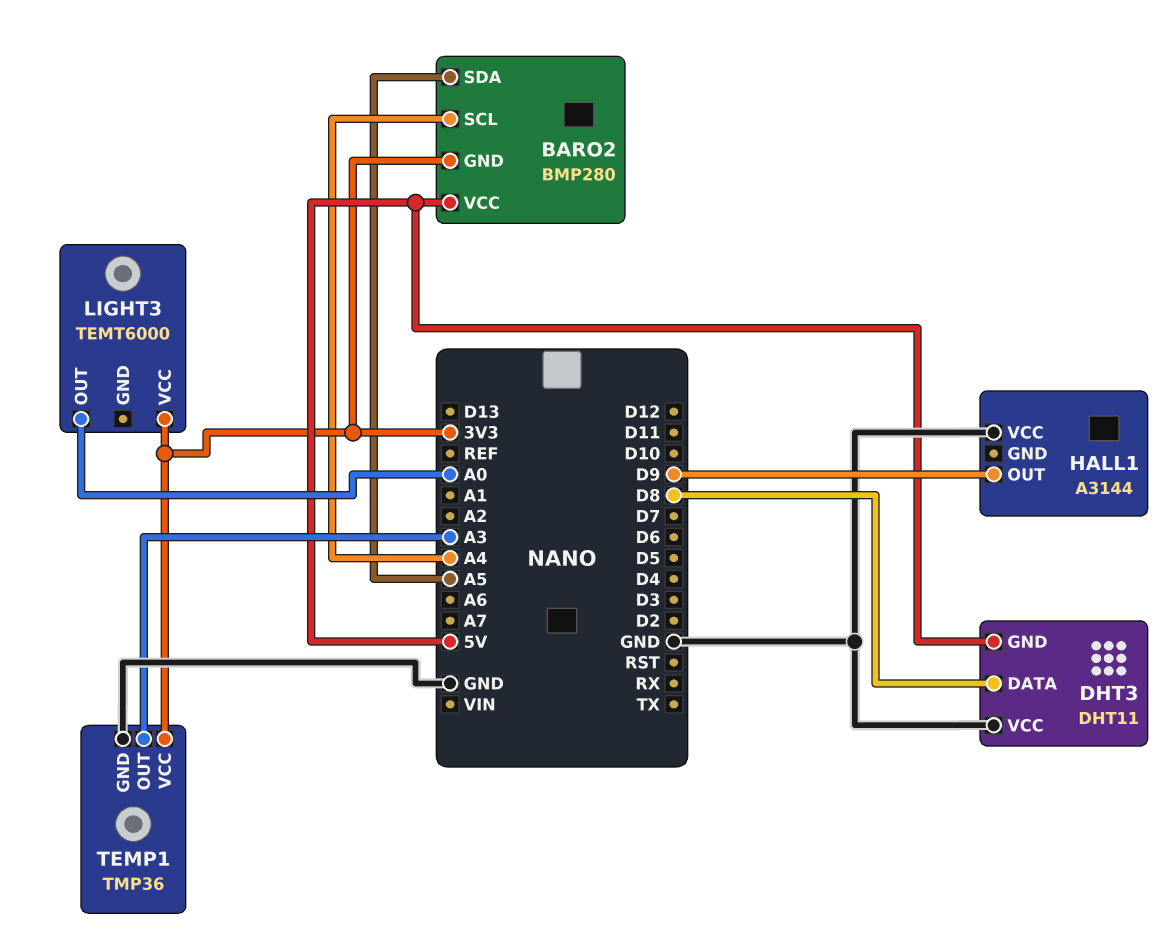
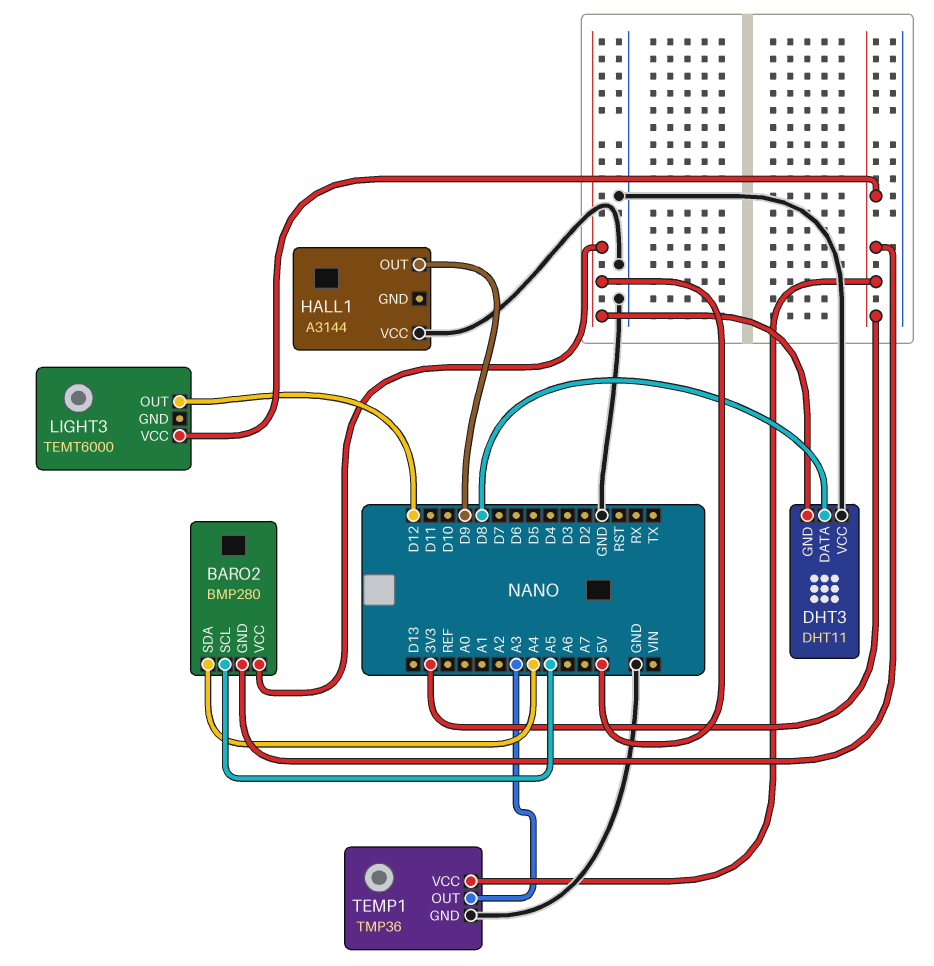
BARO2 pin SCL: A4 -> A5
BARO2 pin SDA: A5 -> A4
LIGHT3 pin OUT: A0 -> D12

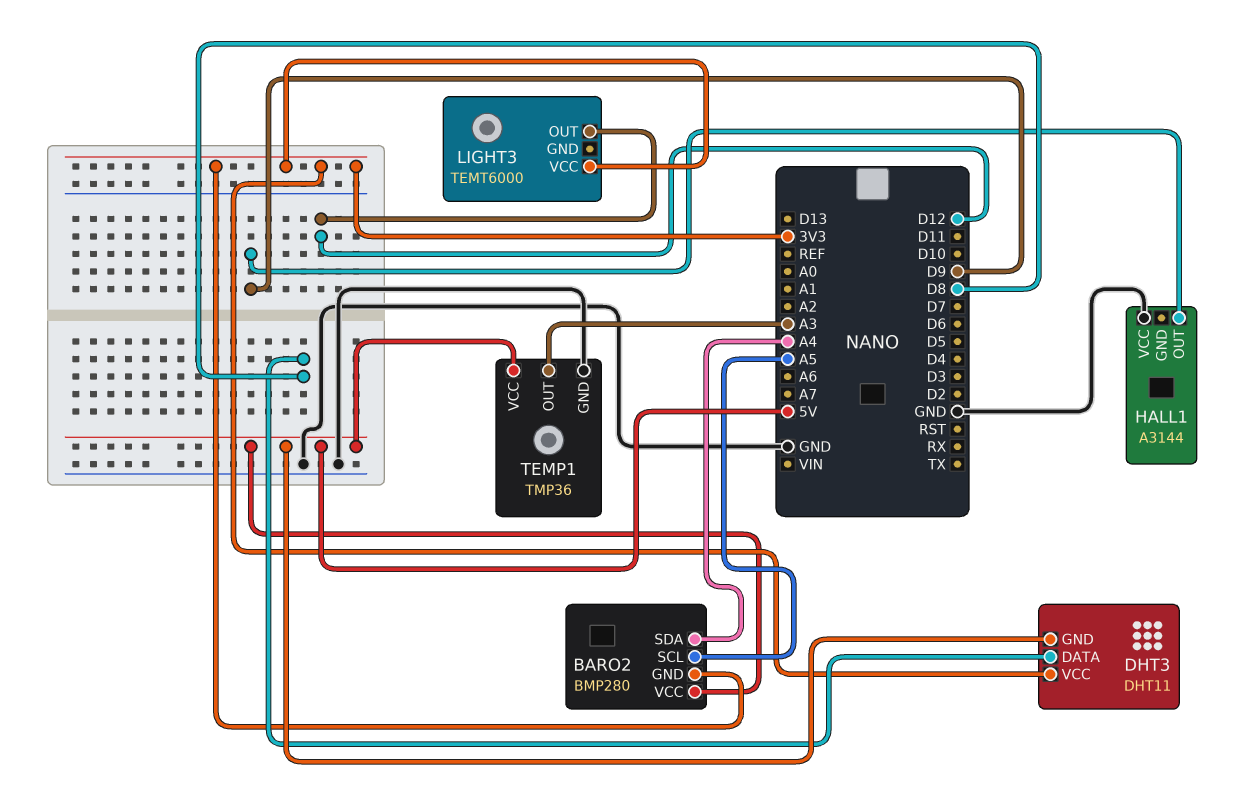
DHT3 pin VCC: GND -> 3V3
TEMP1 pin VCC: 3V3 -> 5V

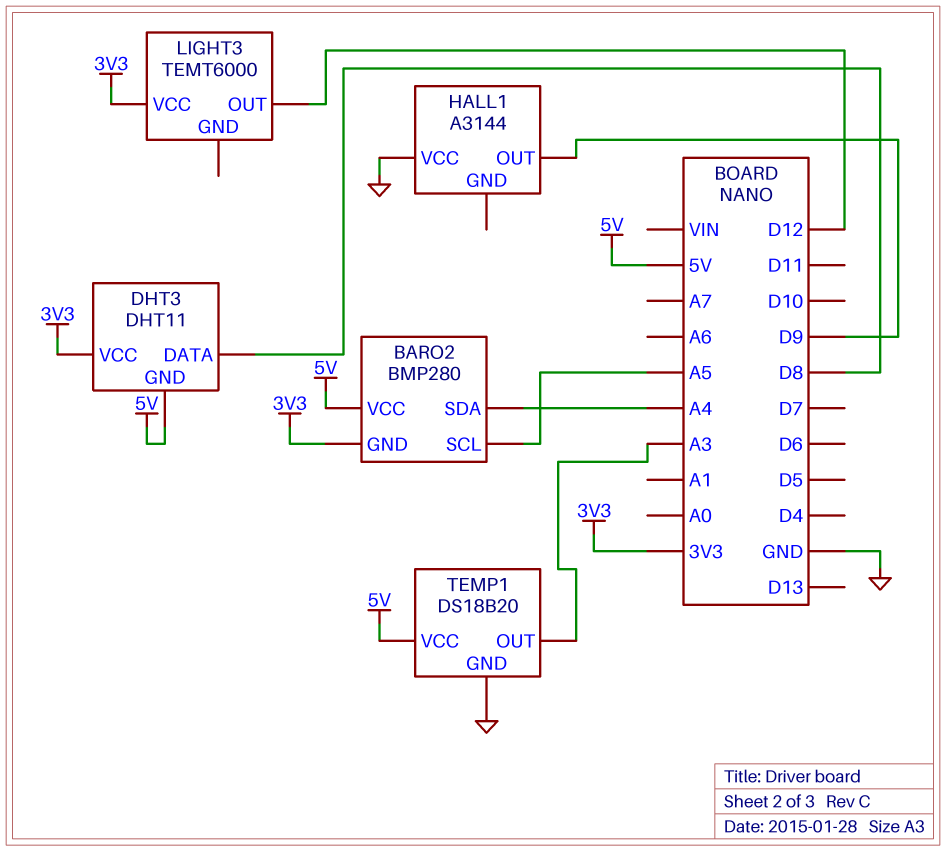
TEMP1: TMP36 -> DS18B20

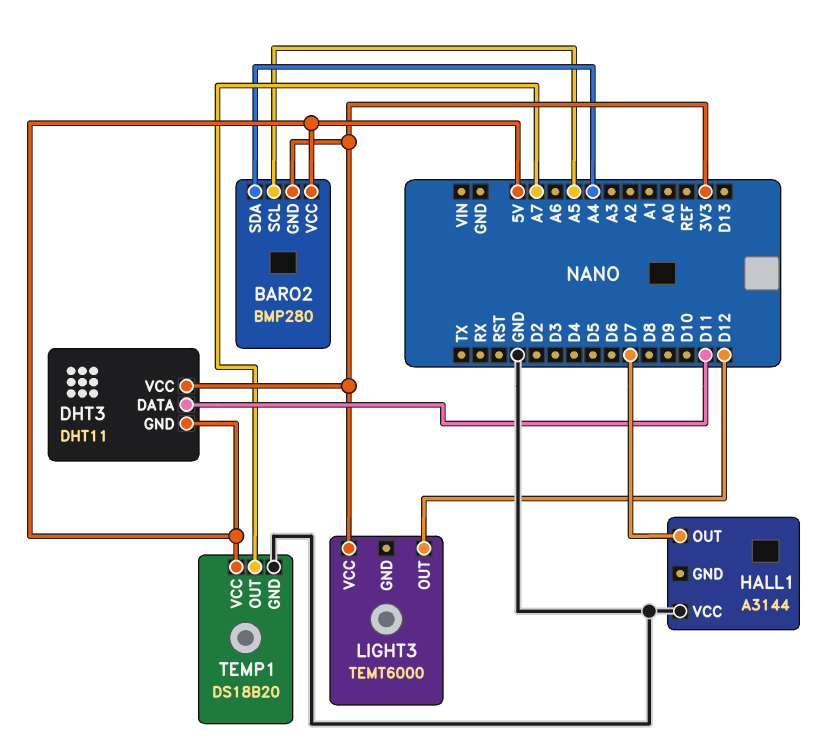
DHT3 pin DATA: D8 -> D11
HALL1 pin OUT: D9 -> D7
TEMP1 pin OUT: A3 -> A7

